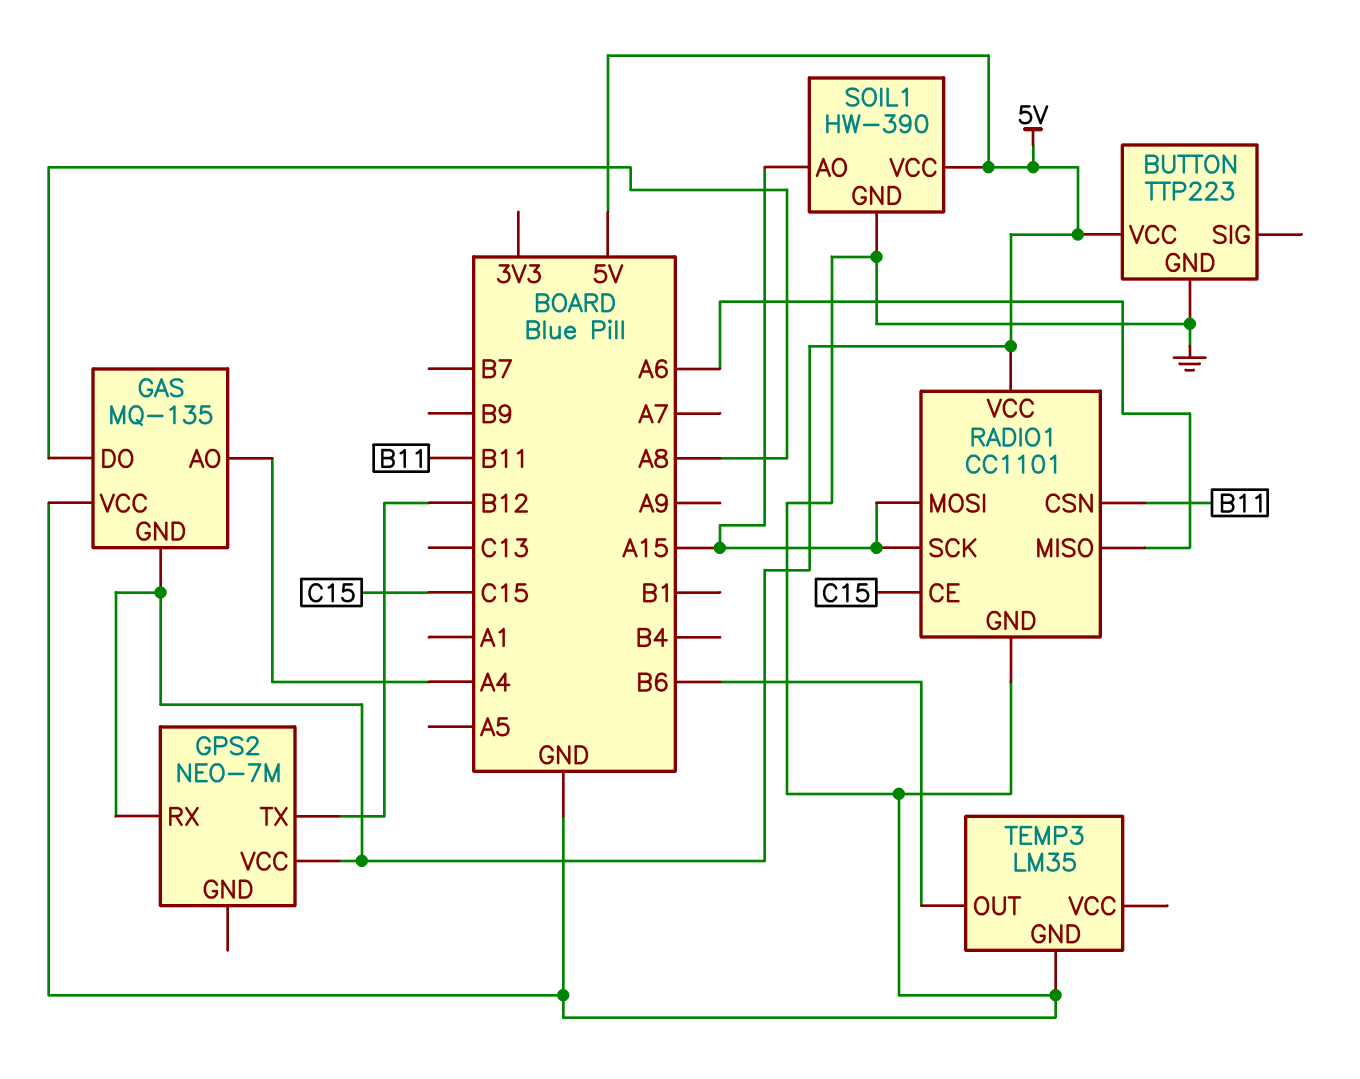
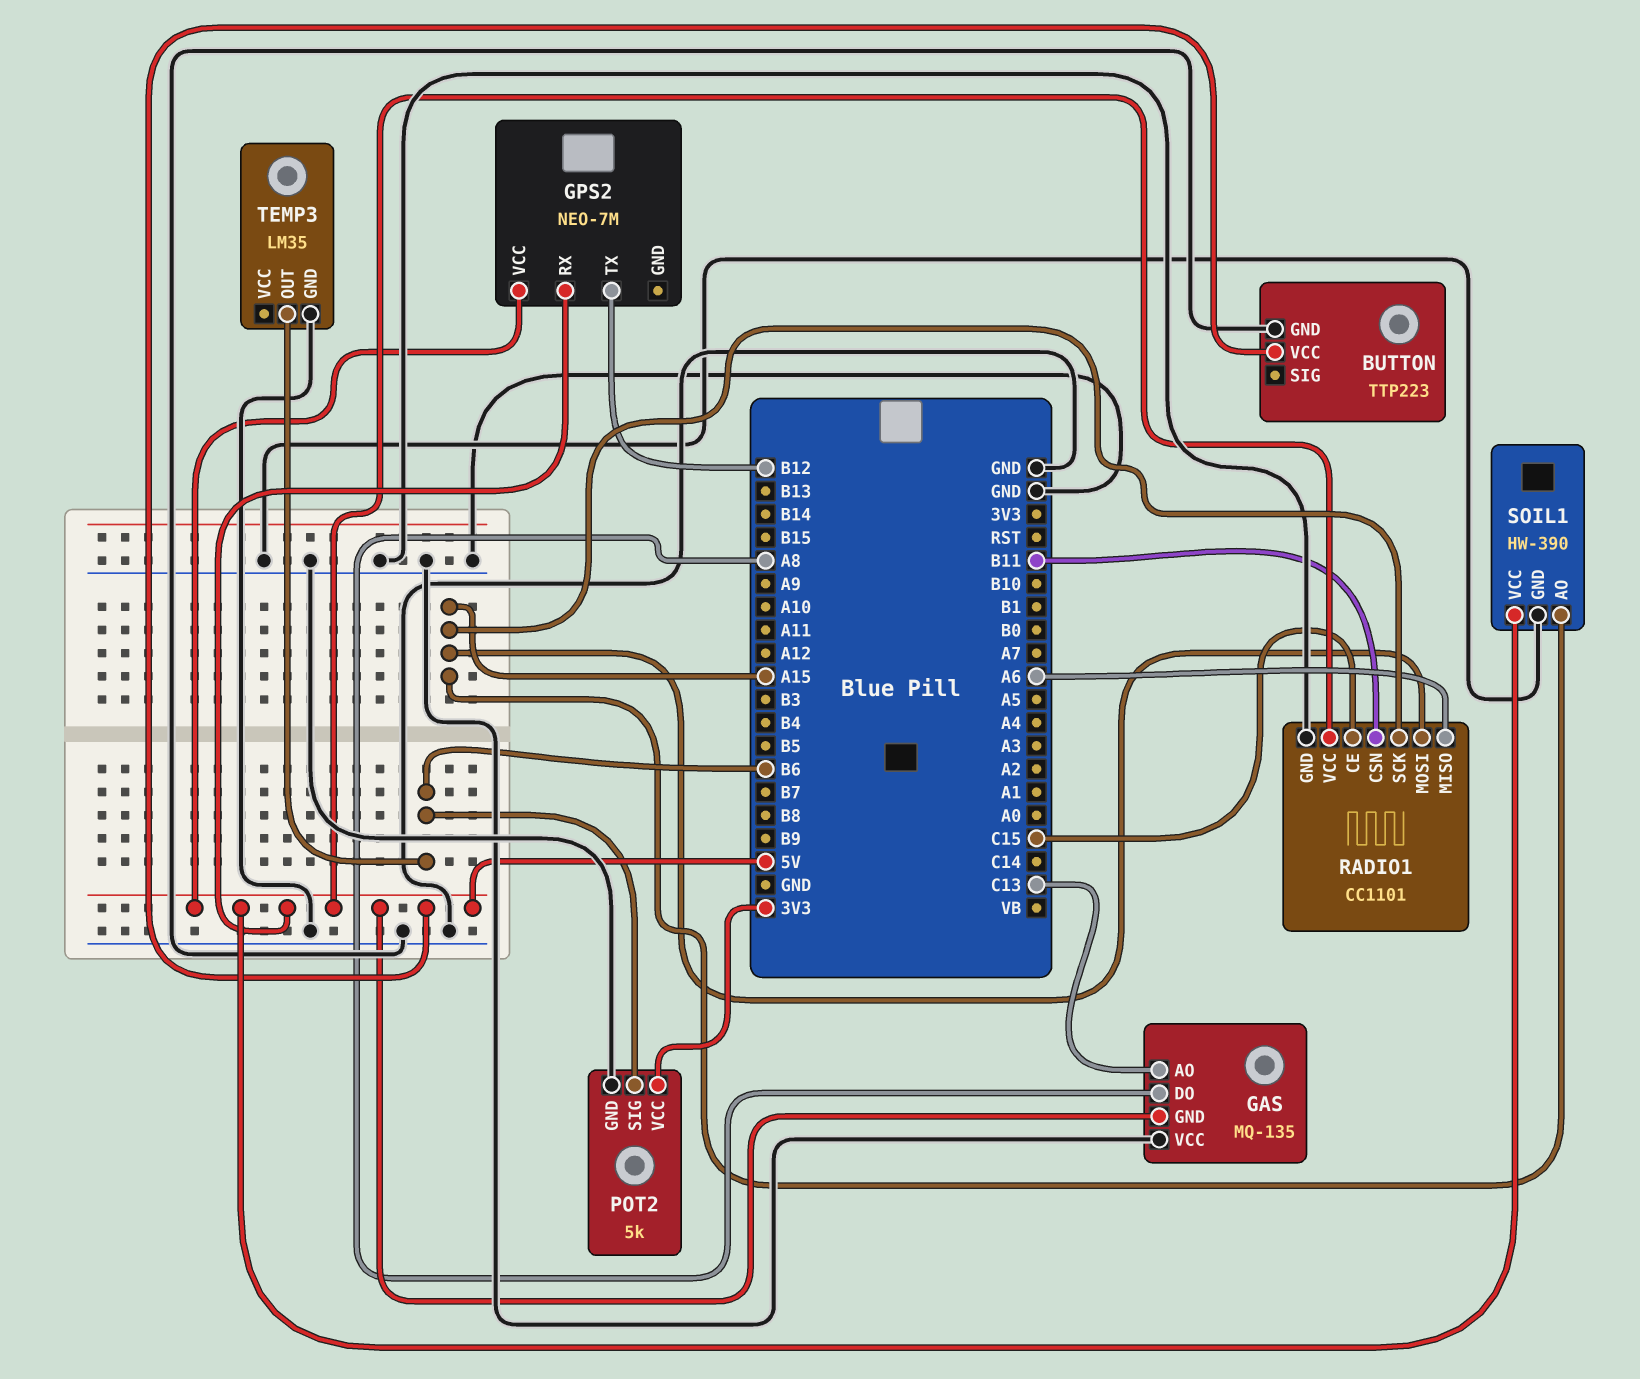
GAS pin AO: A4 -> C13
POT2: none -> 5k
POT2 pin GND: none -> GND
POT2 pin SIG: none -> B6
POT2 pin VCC: none -> 3V3

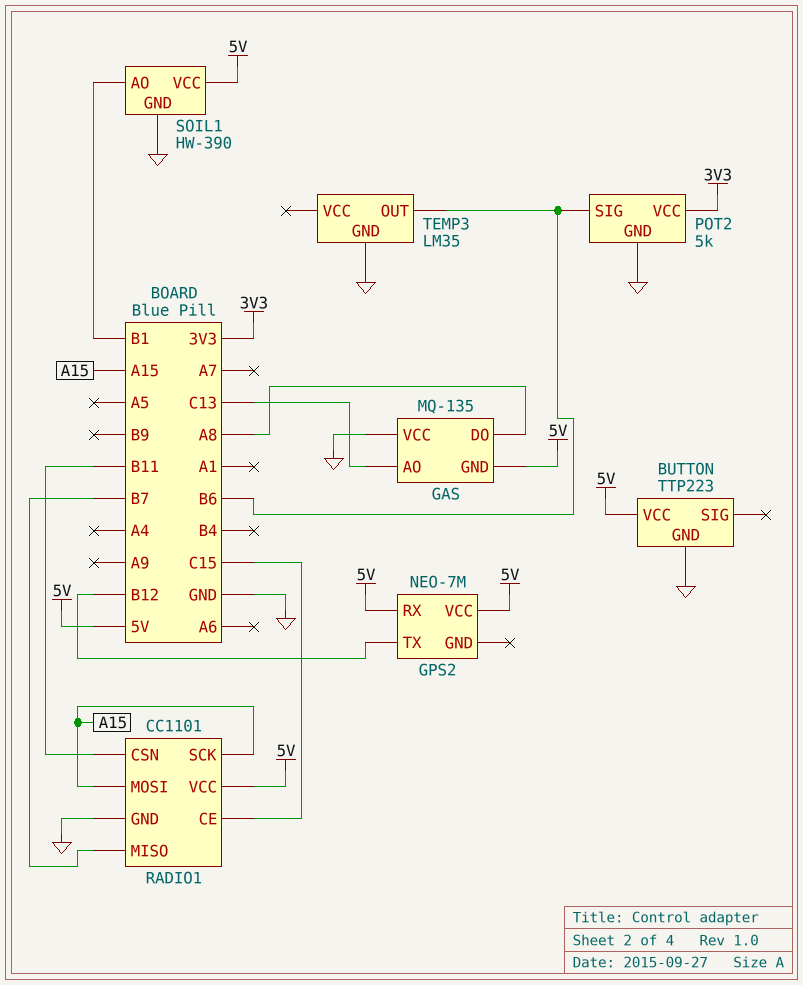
RADIO1 pin MISO: A6 -> B7
SOIL1 pin AO: A15 -> B1

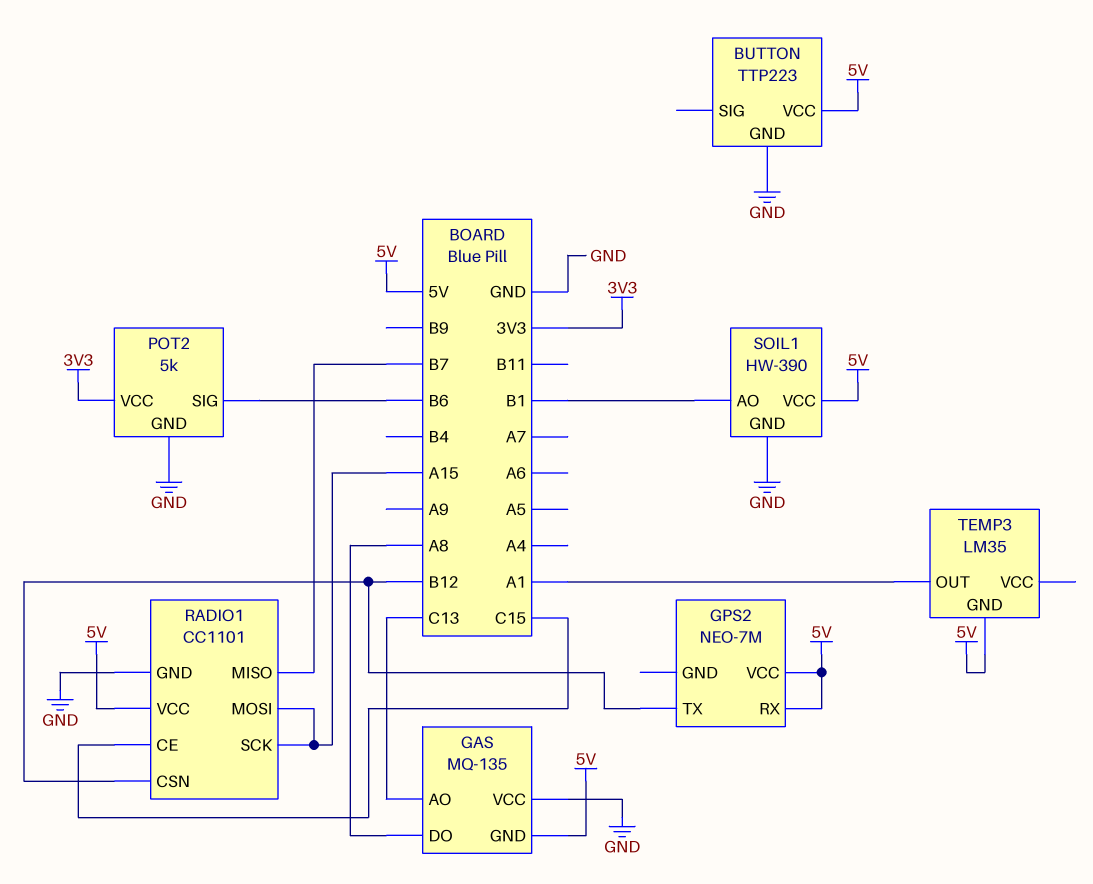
RADIO1 pin CSN: B11 -> B12
TEMP3 pin GND: GND -> 5V
TEMP3 pin OUT: B6 -> A1

